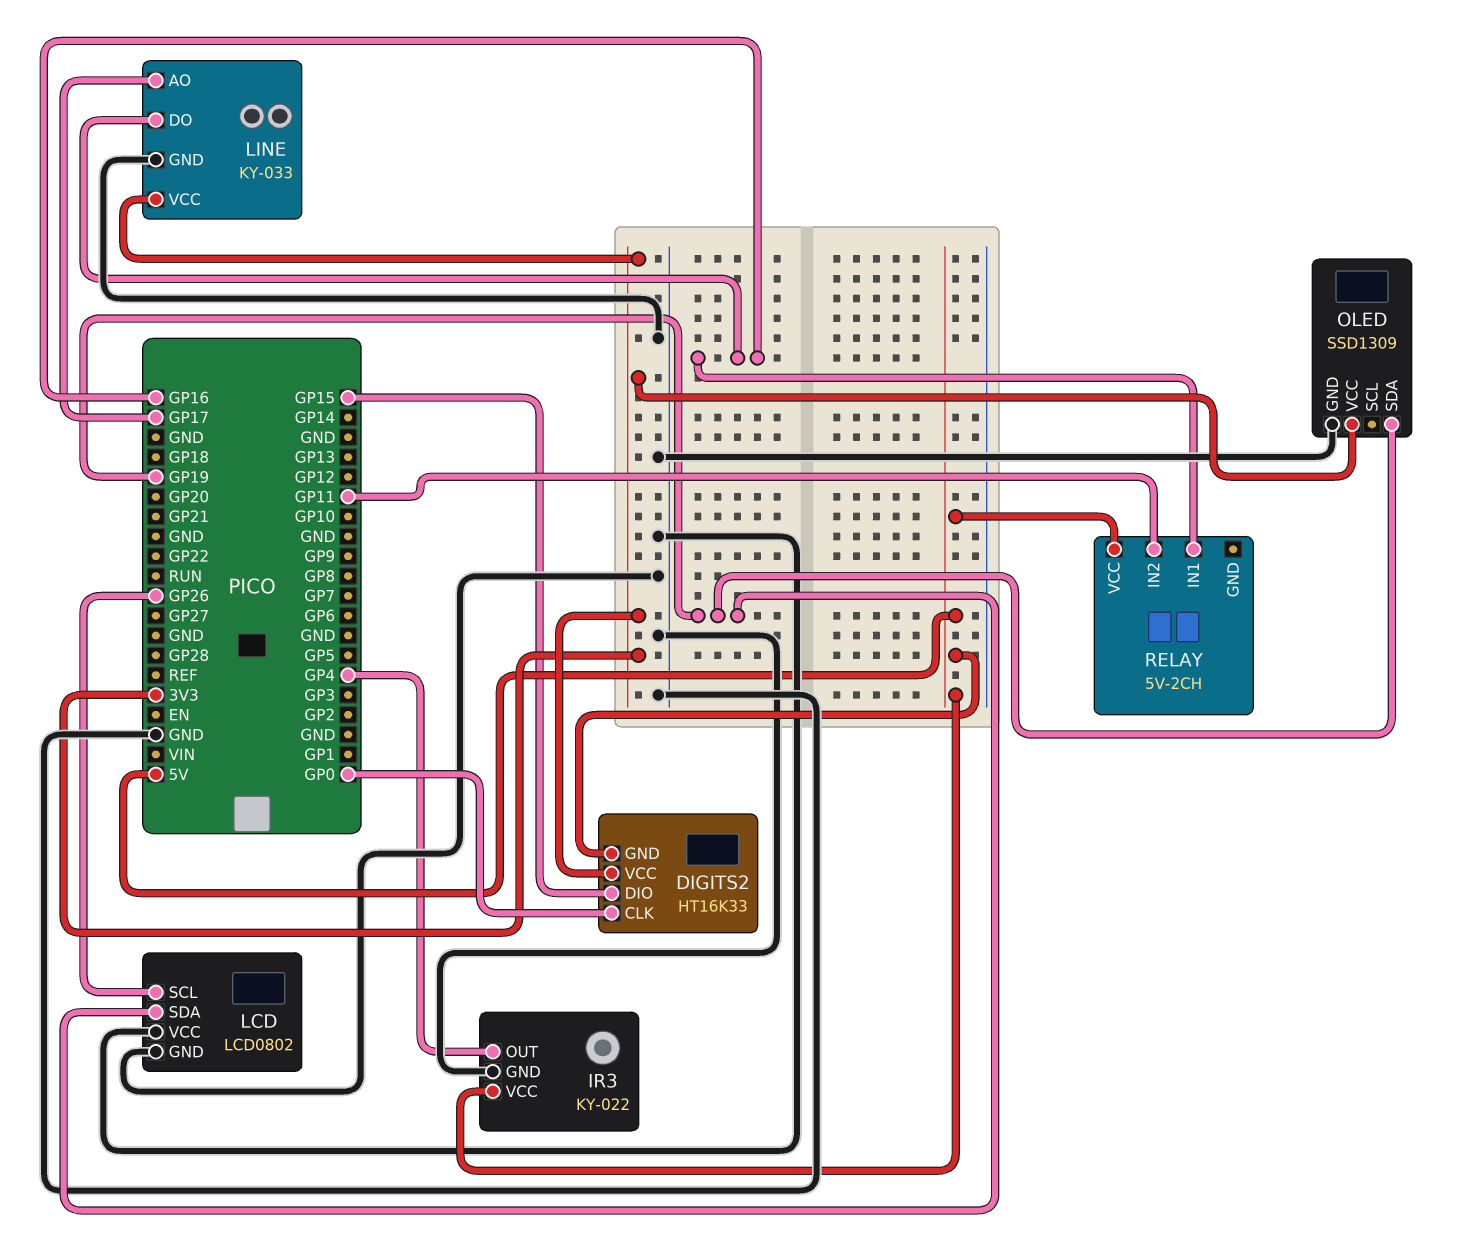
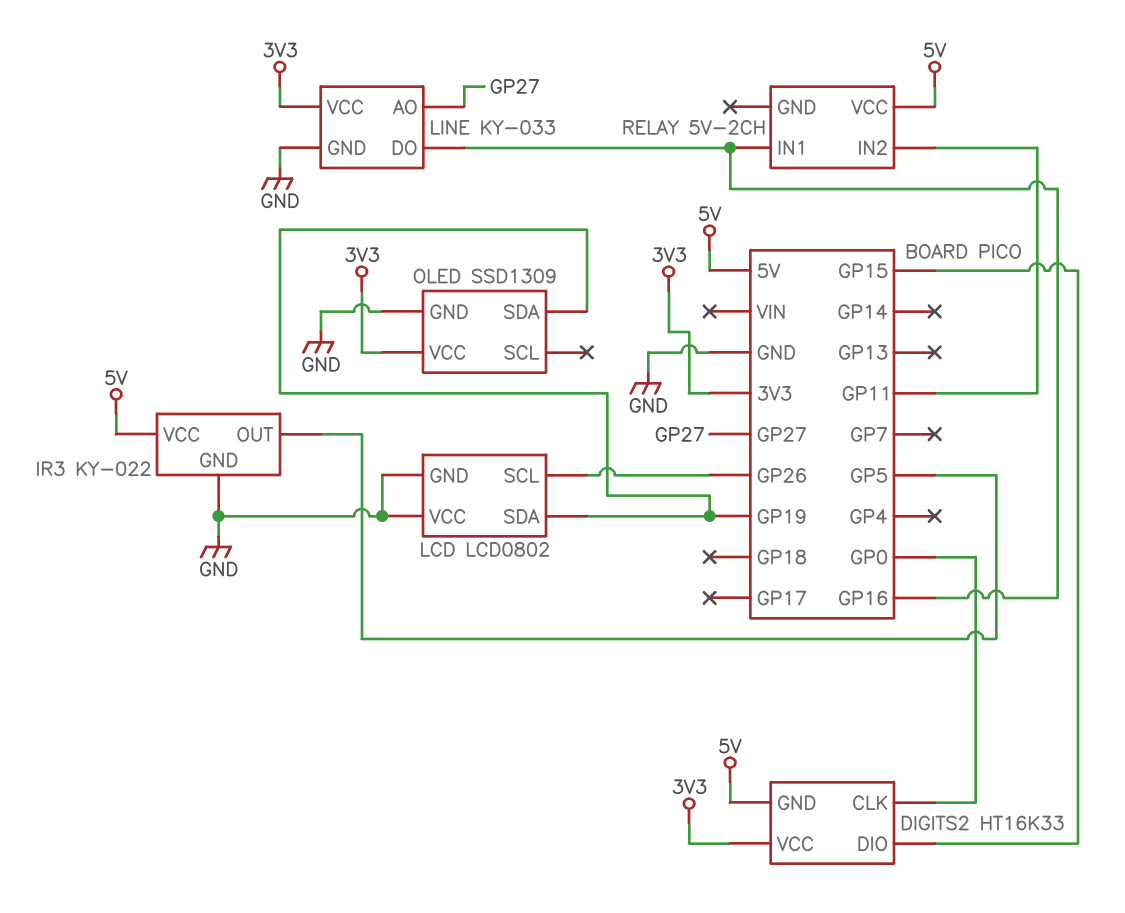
IR3 pin OUT: GP4 -> GP5
LINE pin AO: GP17 -> GP27

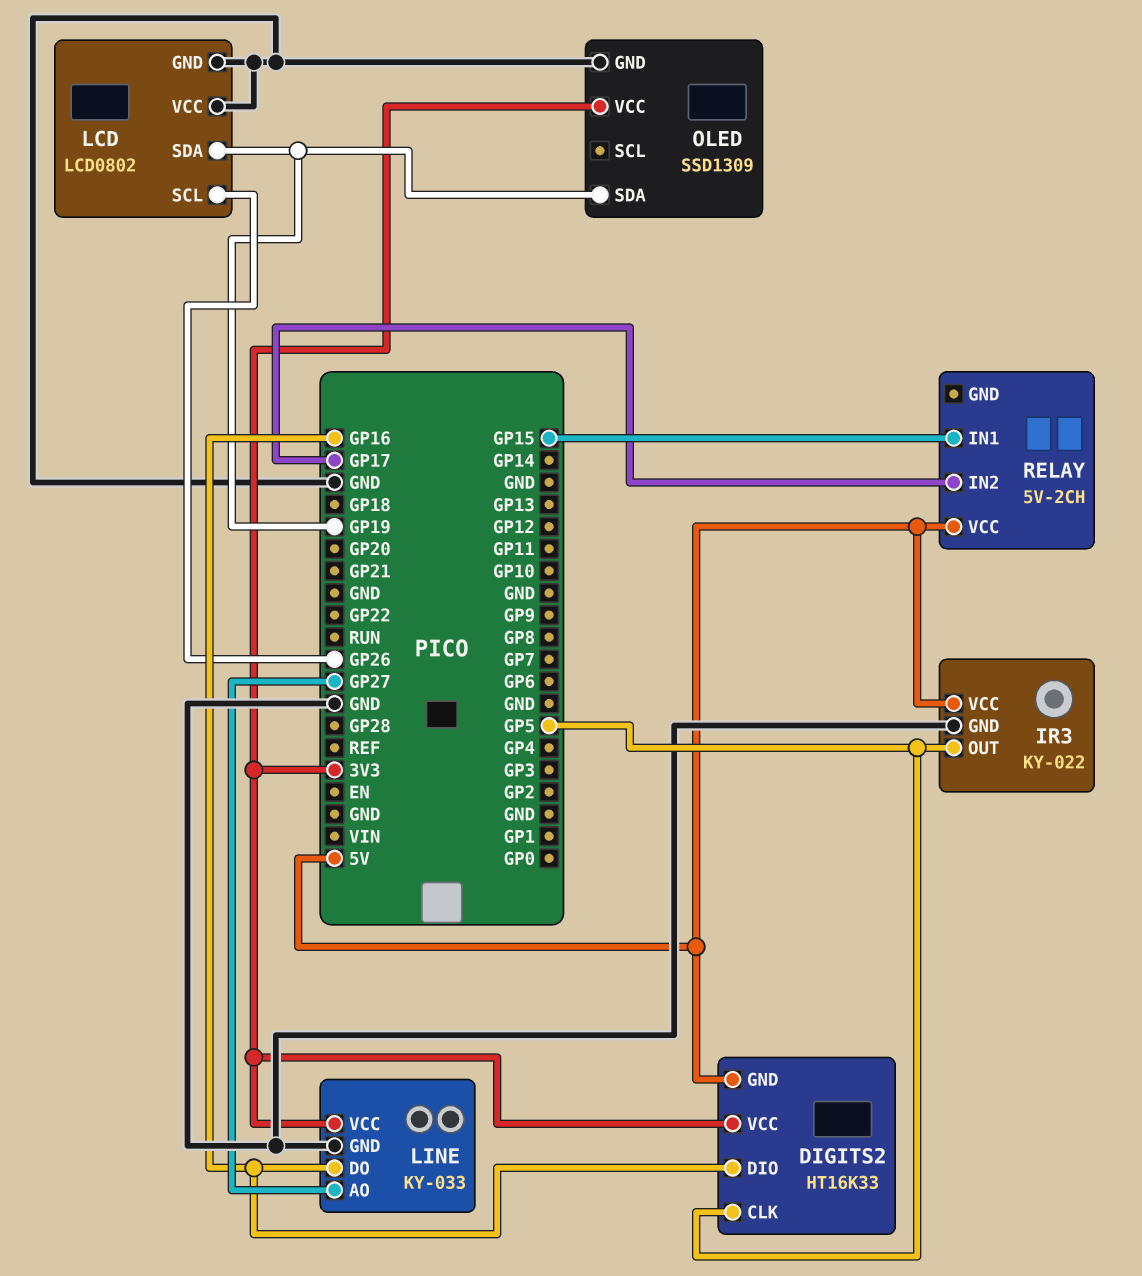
DIGITS2 pin CLK: GP0 -> GP5
DIGITS2 pin DIO: GP15 -> GP16
RELAY pin IN1: GP16 -> GP15
RELAY pin IN2: GP11 -> GP17

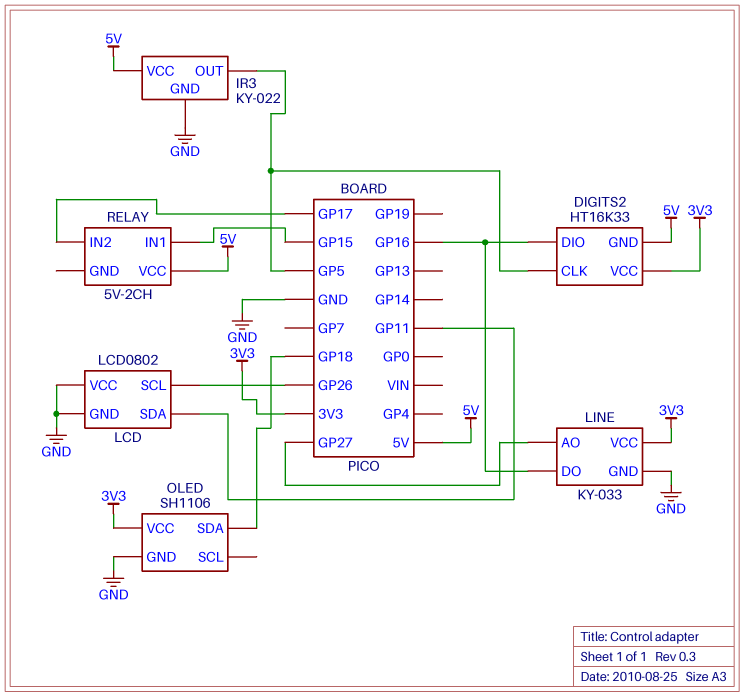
LCD pin SDA: GP19 -> GP11
OLED: SSD1309 -> SH1106
OLED pin SDA: GP19 -> GP18

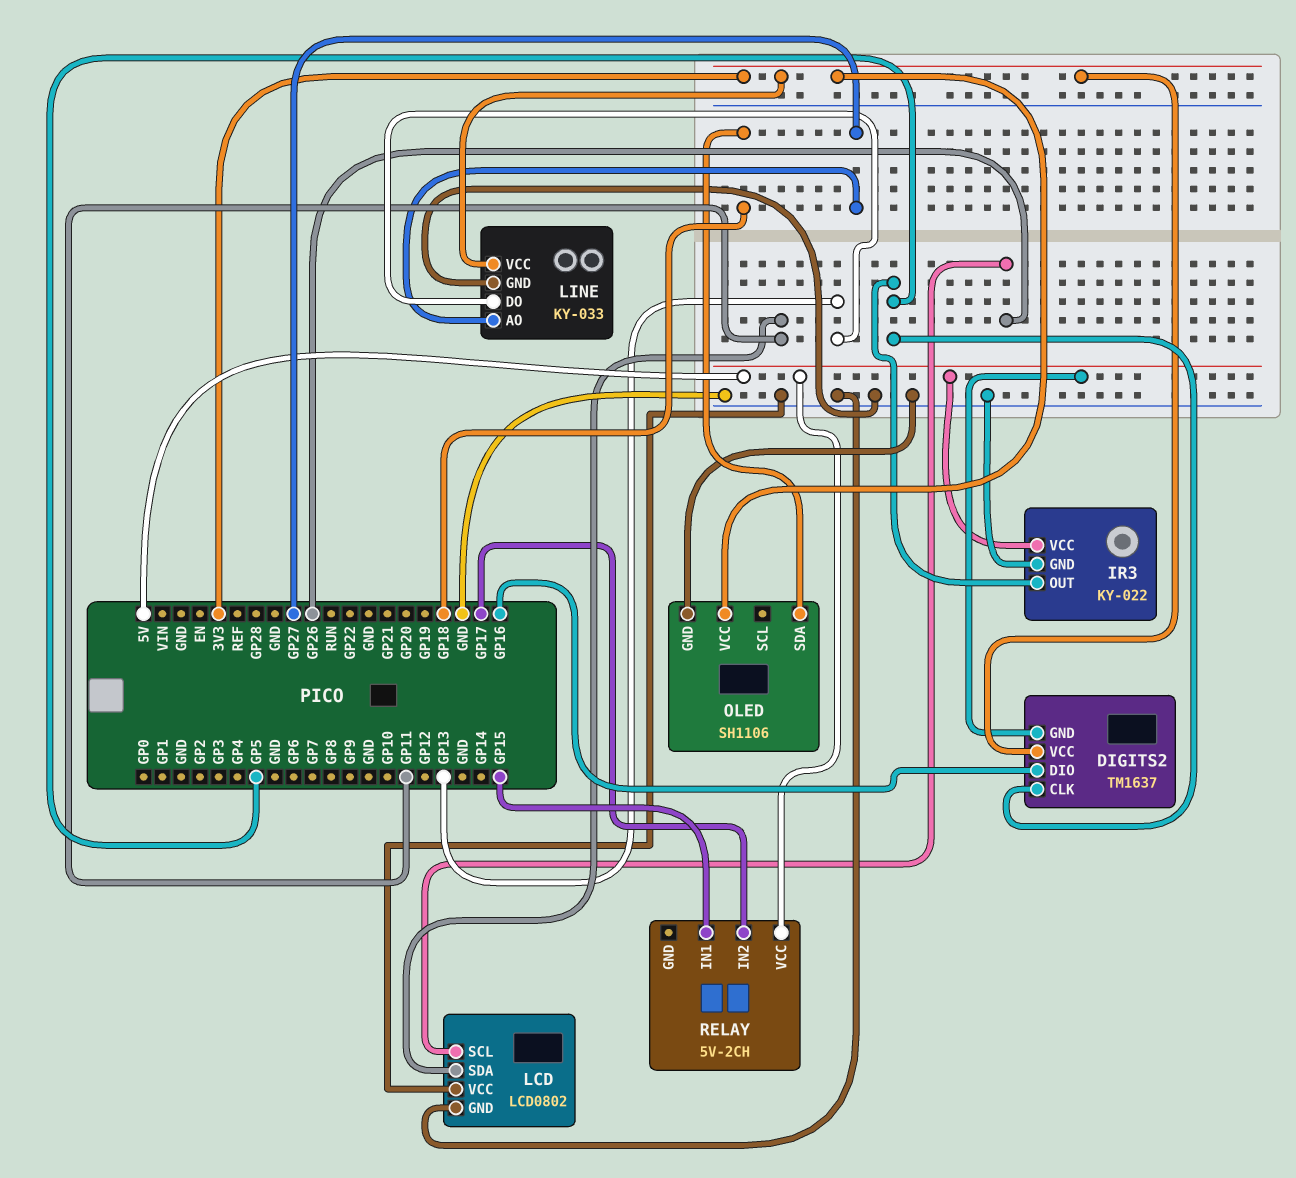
DIGITS2: HT16K33 -> TM1637
LINE pin DO: GP16 -> GP13

